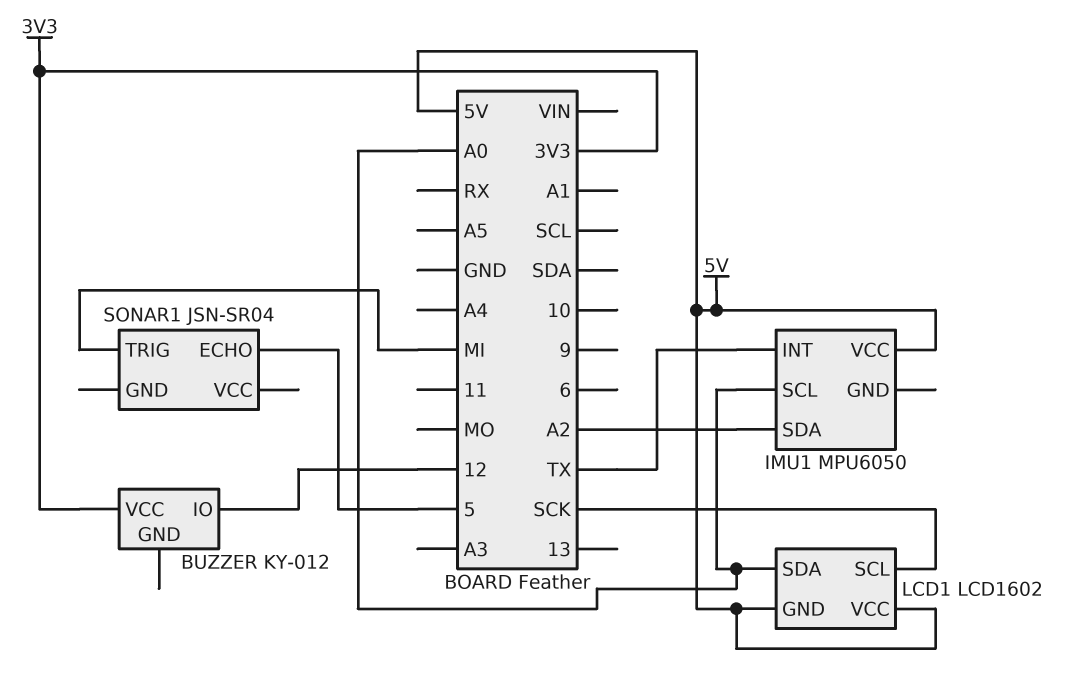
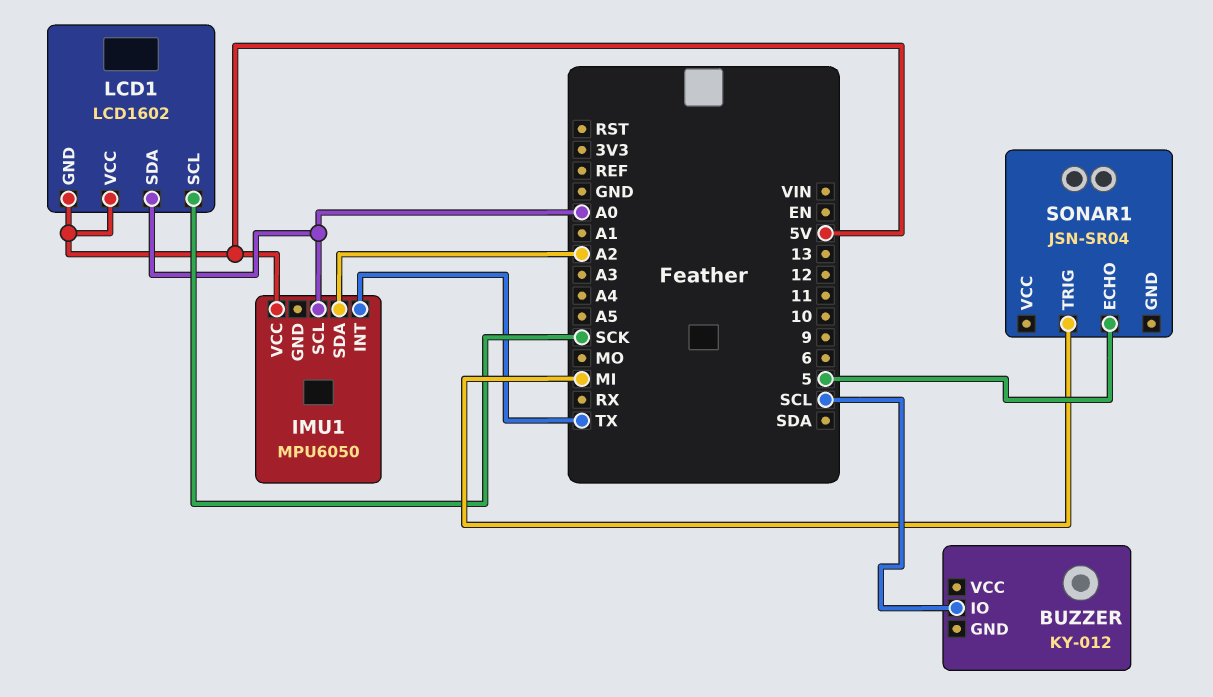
BUZZER pin IO: 12 -> SCL
BUZZER pin VCC: 3V3 -> none

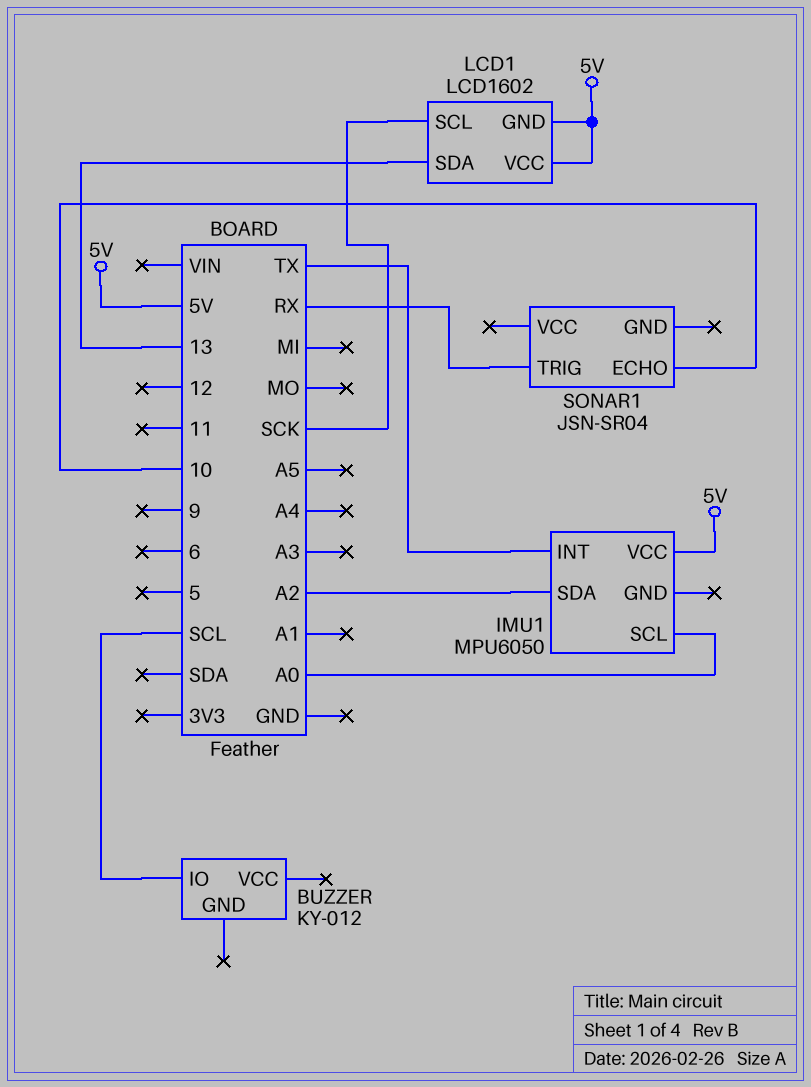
LCD1 pin SDA: A0 -> 13
SONAR1 pin ECHO: 5 -> 10
SONAR1 pin TRIG: MI -> RX

